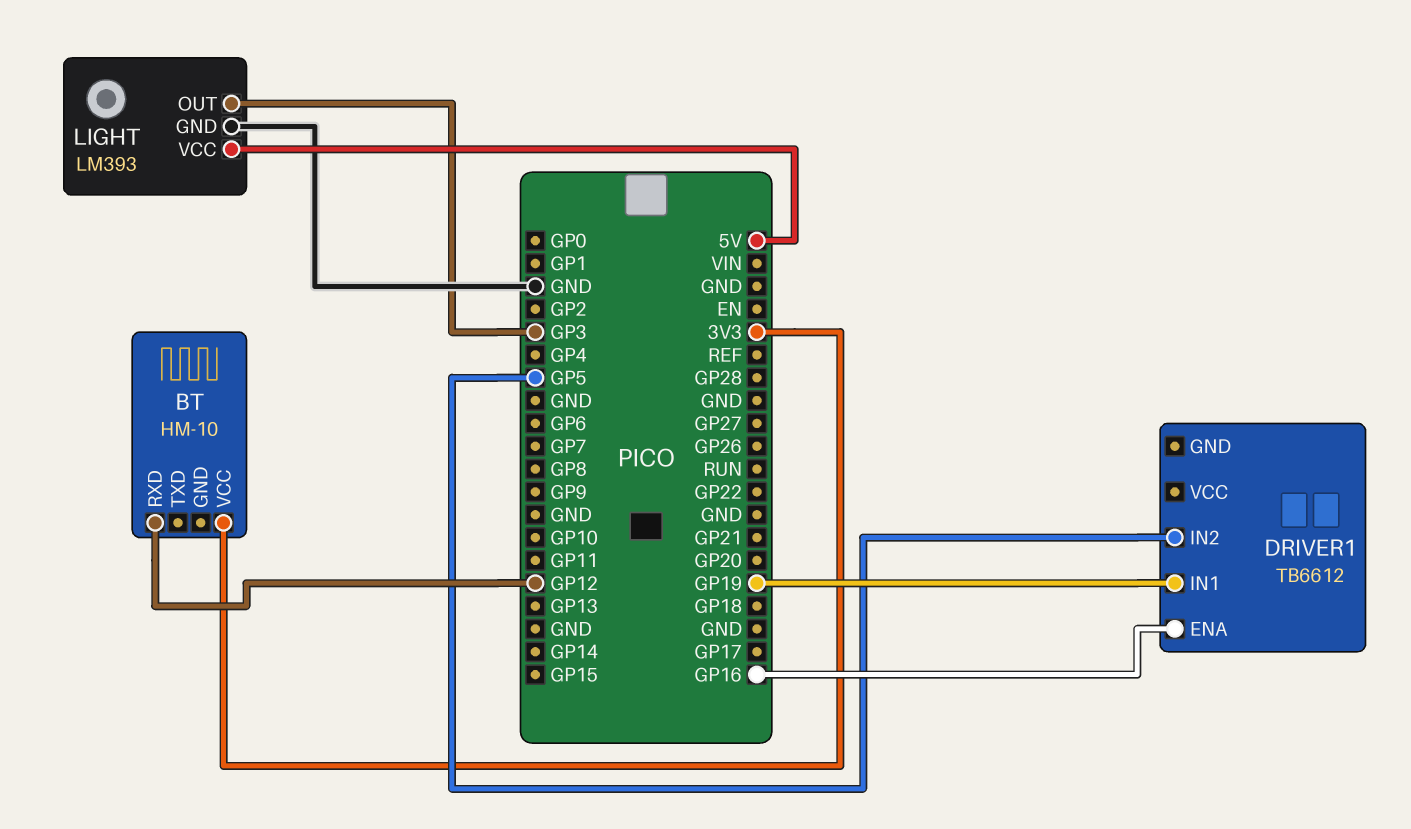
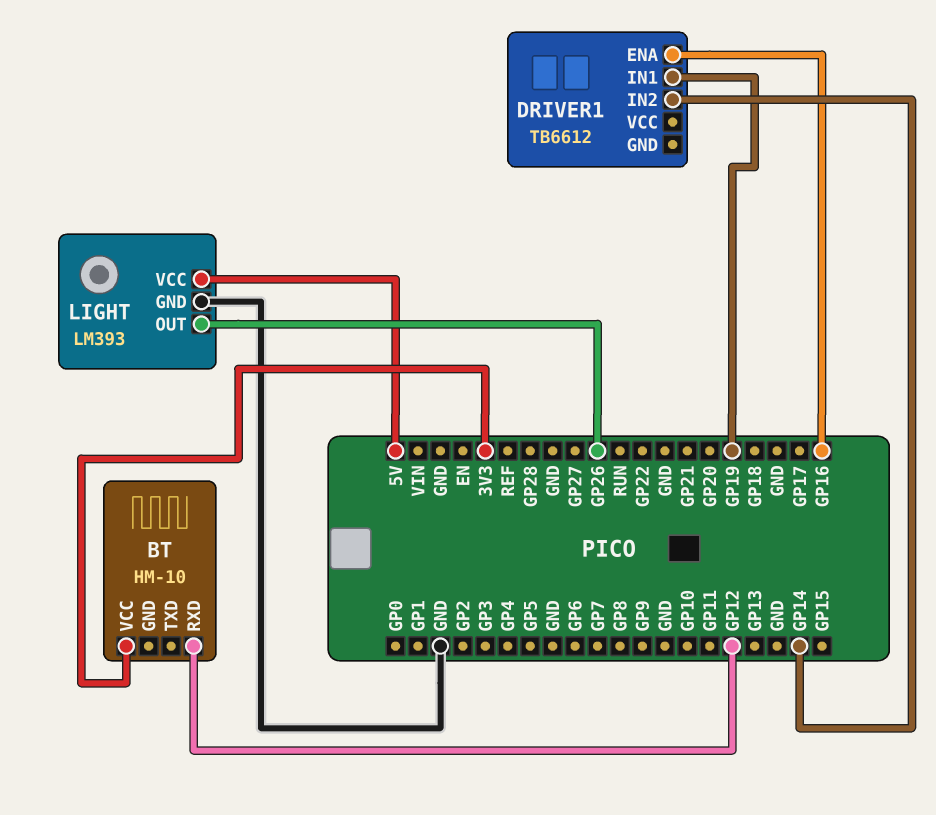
DRIVER1 pin IN2: GP5 -> GP14
LIGHT pin OUT: GP3 -> GP26

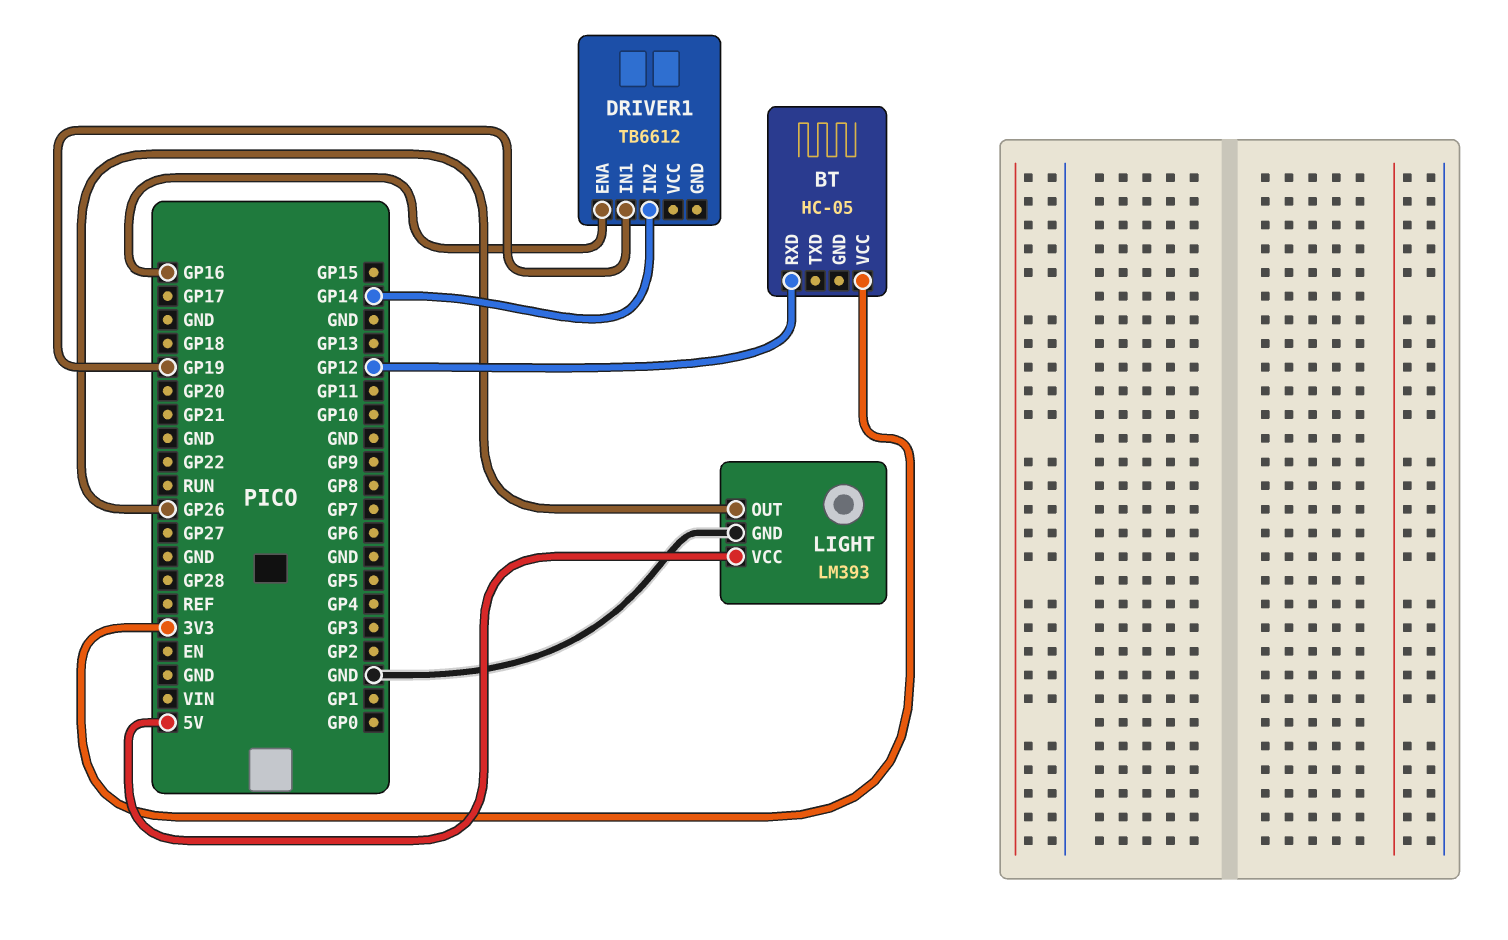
BT: HM-10 -> HC-05

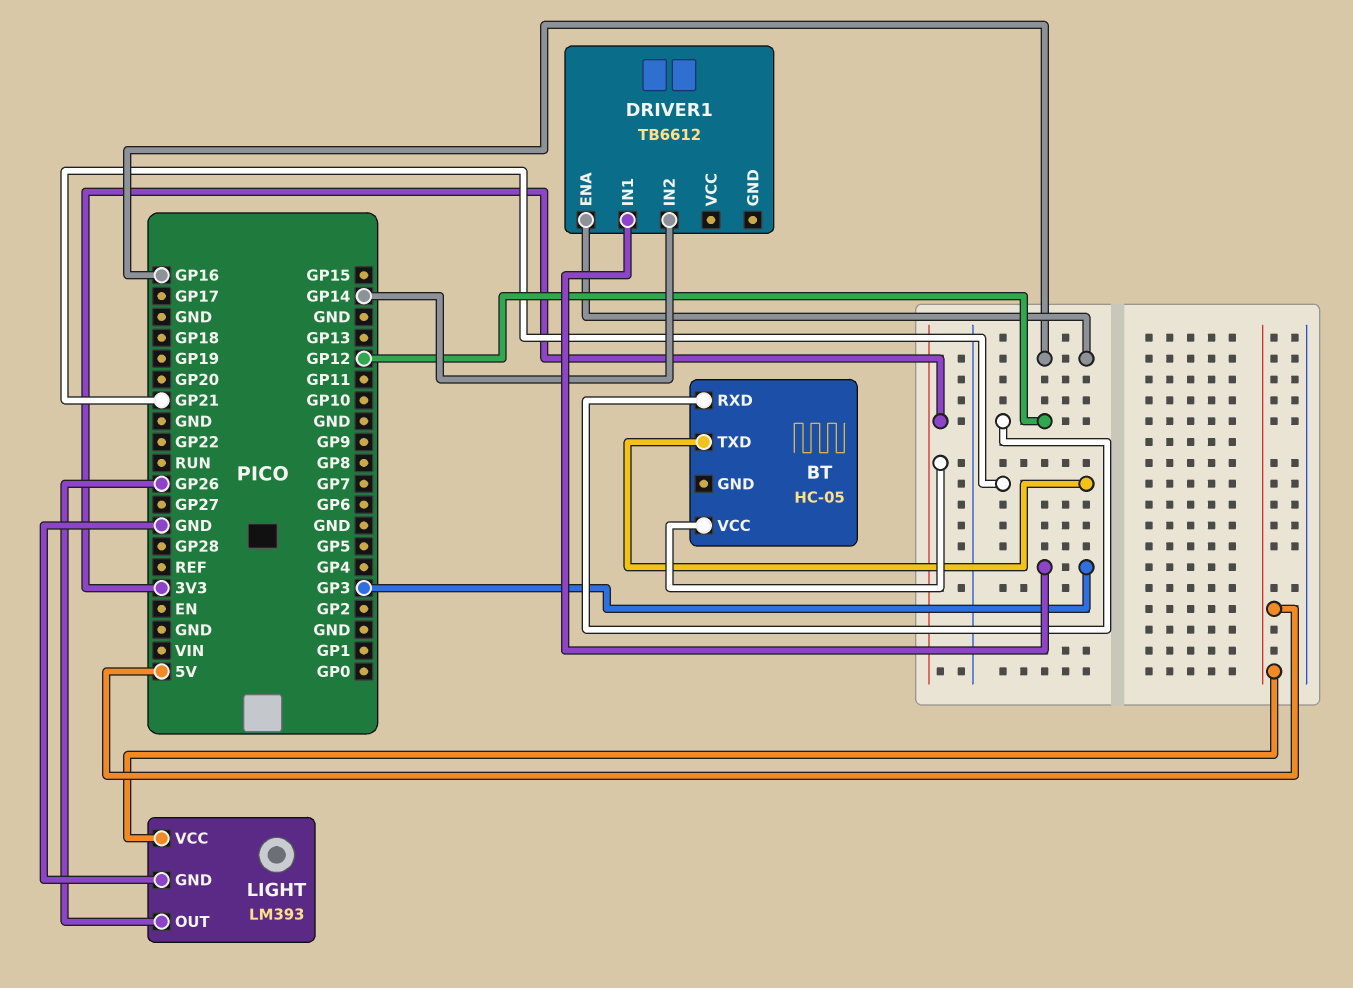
BT pin TXD: none -> GP21
DRIVER1 pin IN1: GP19 -> GP3

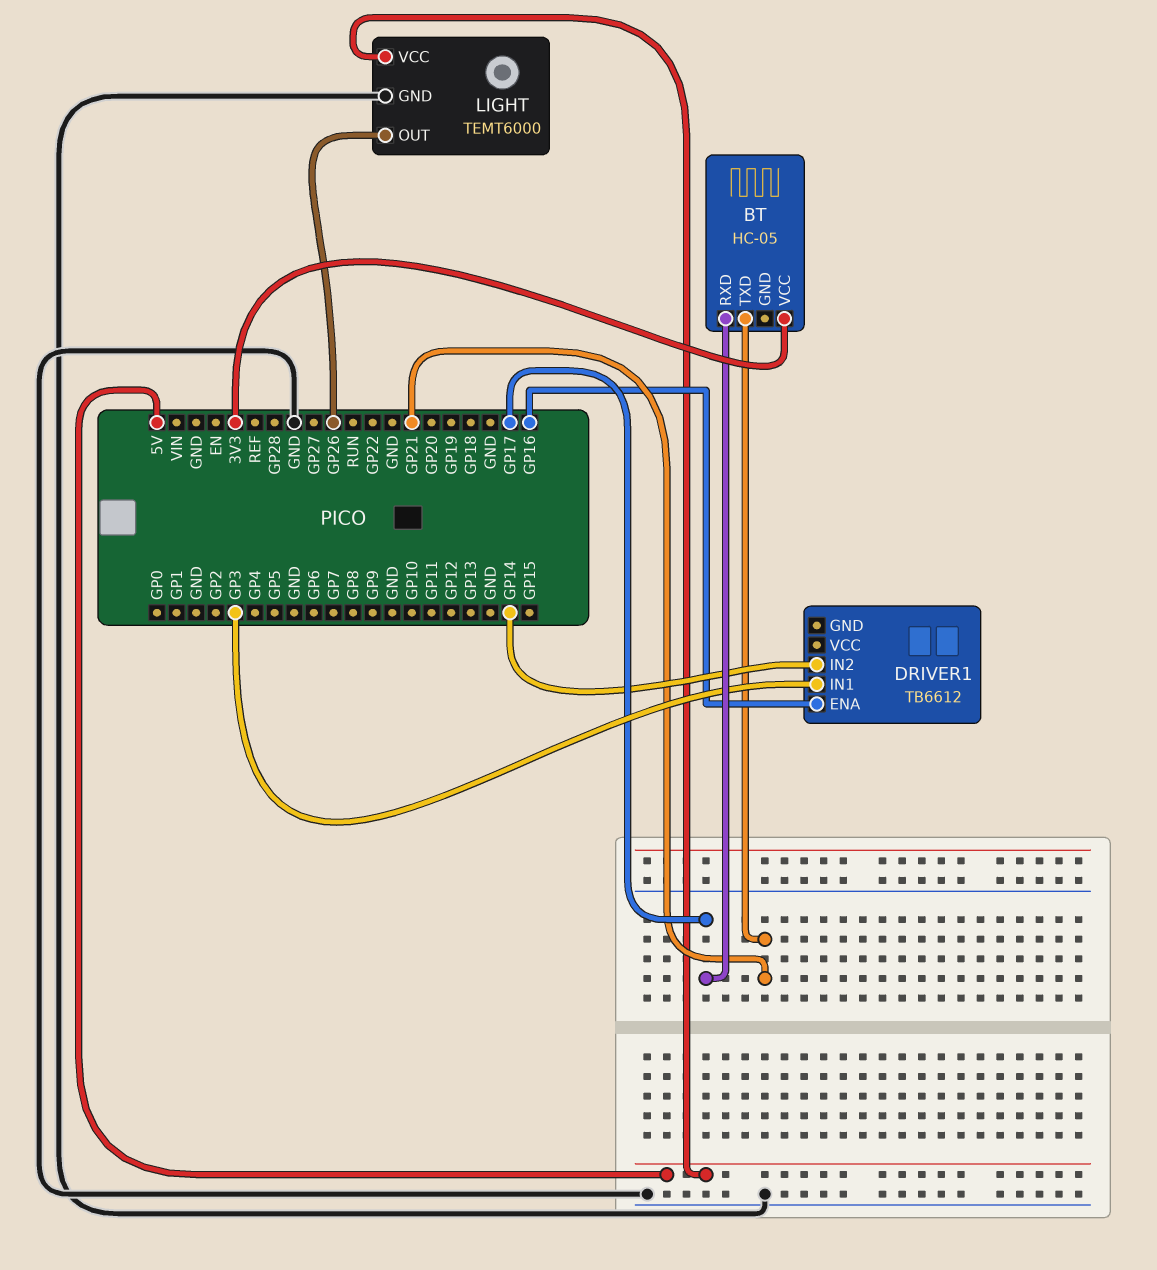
BT pin RXD: GP12 -> GP17
LIGHT: LM393 -> TEMT6000

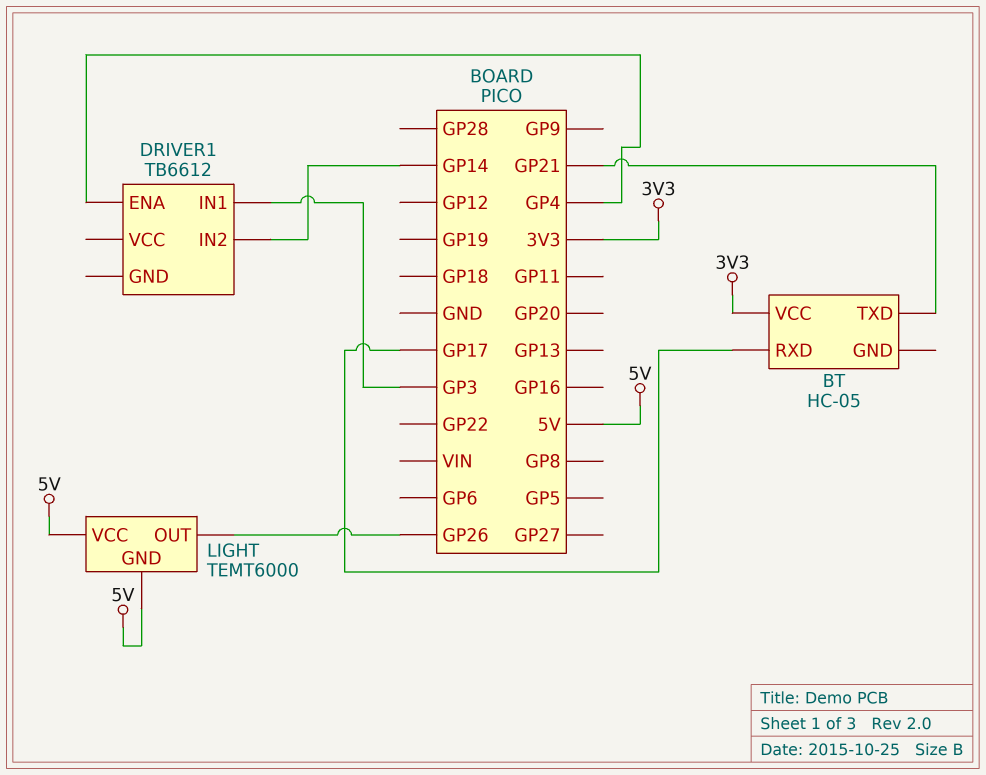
DRIVER1 pin ENA: GP16 -> GP4
LIGHT pin GND: GND -> 5V

